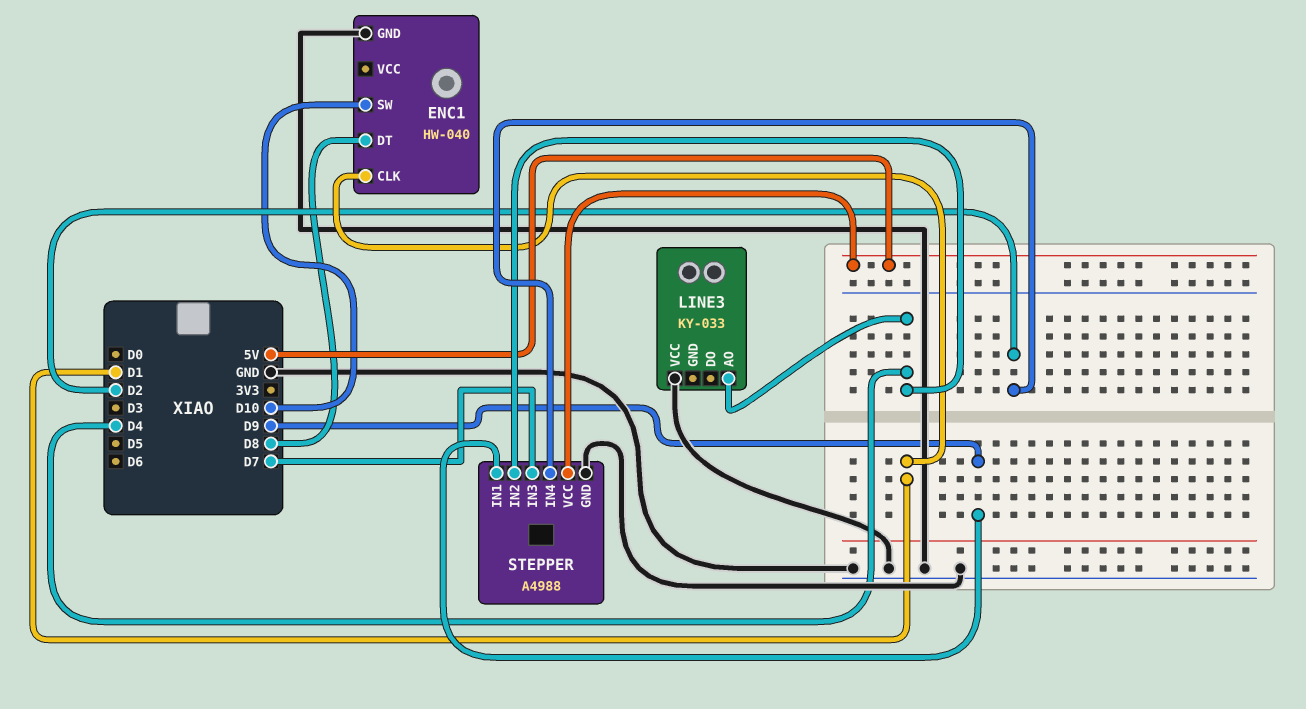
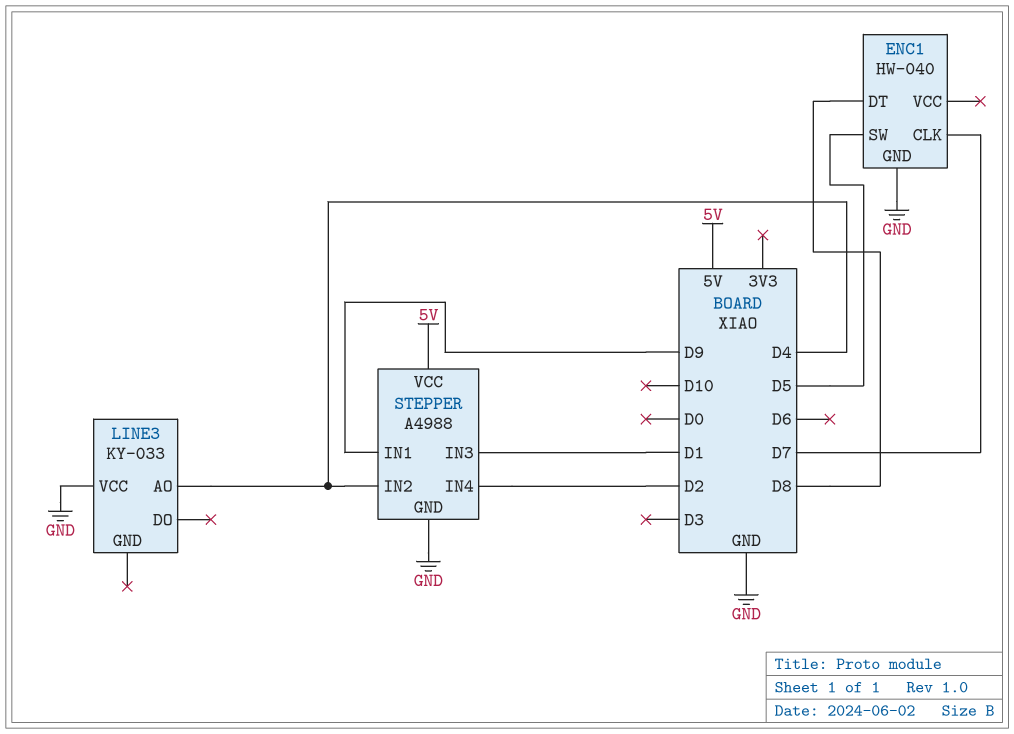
ENC1 pin CLK: D1 -> D7
ENC1 pin SW: D10 -> D5
STEPPER pin IN3: D7 -> D1

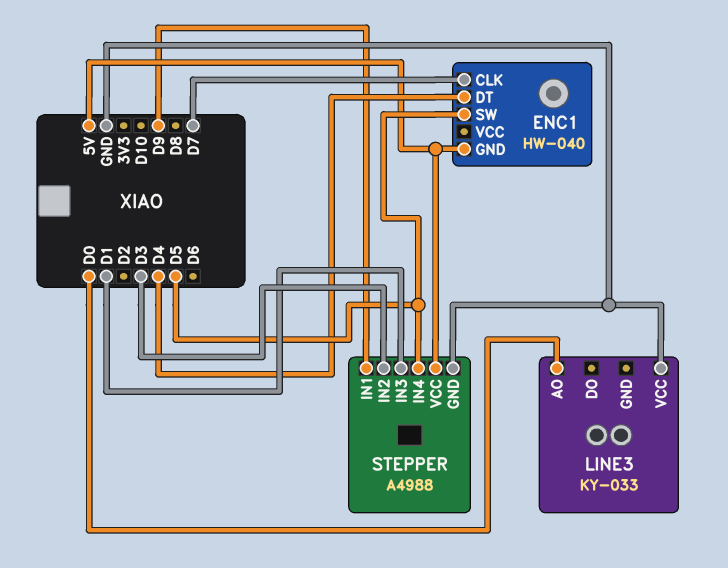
ENC1 pin DT: D8 -> D4
ENC1 pin GND: GND -> 5V
LINE3 pin AO: D4 -> D0
STEPPER pin IN2: D4 -> D3
STEPPER pin IN4: D2 -> D5

